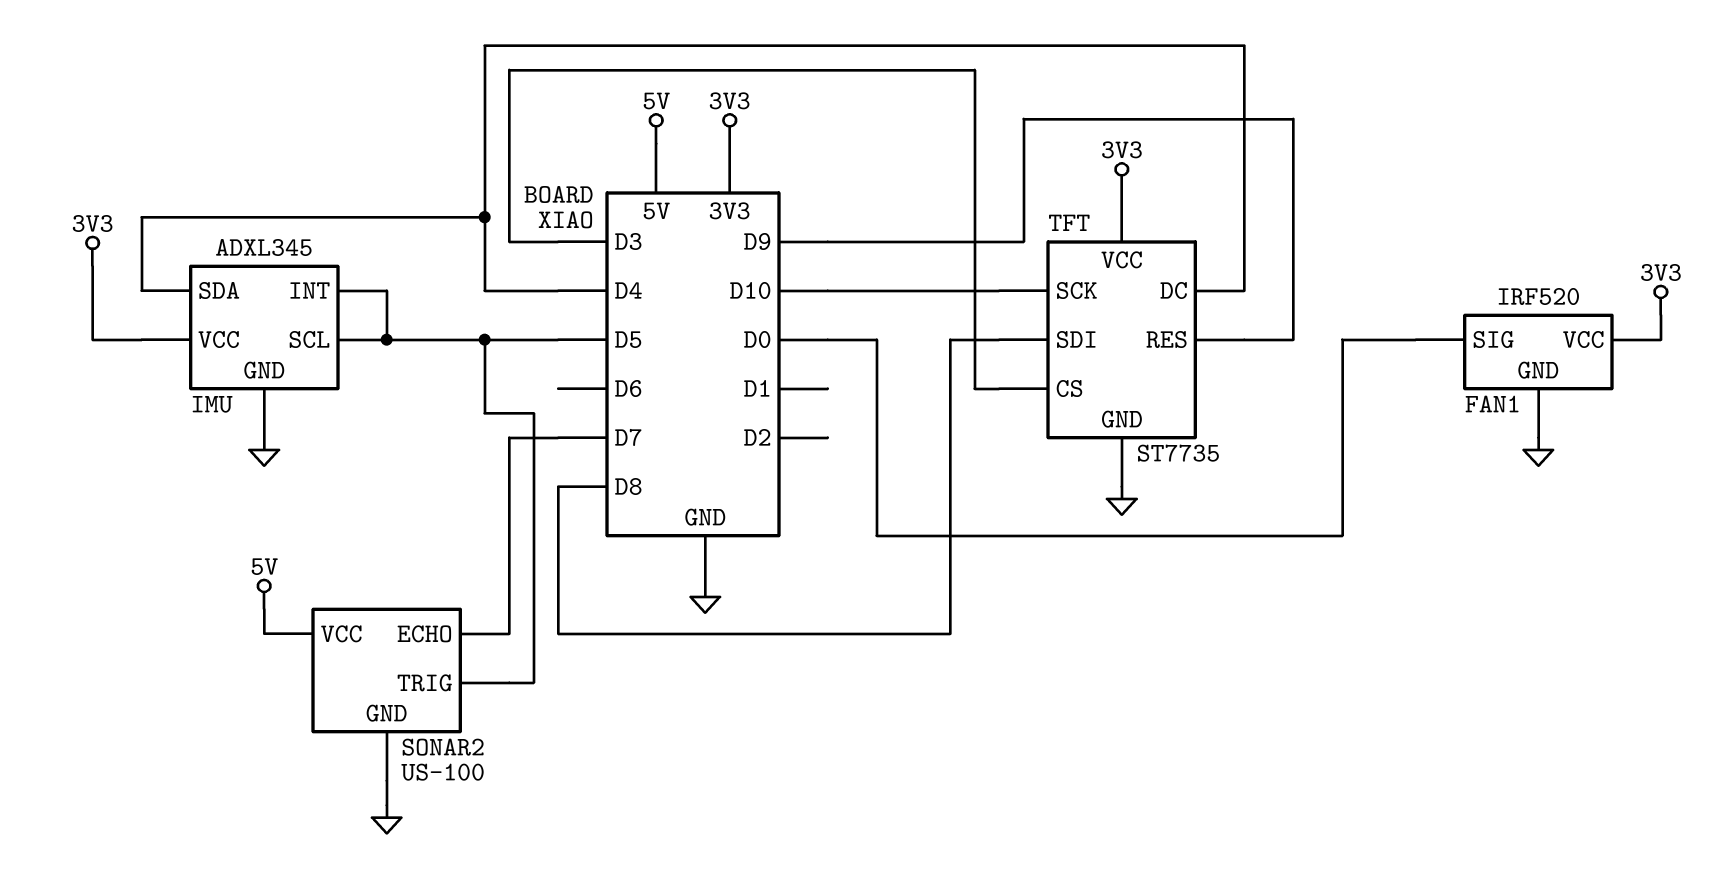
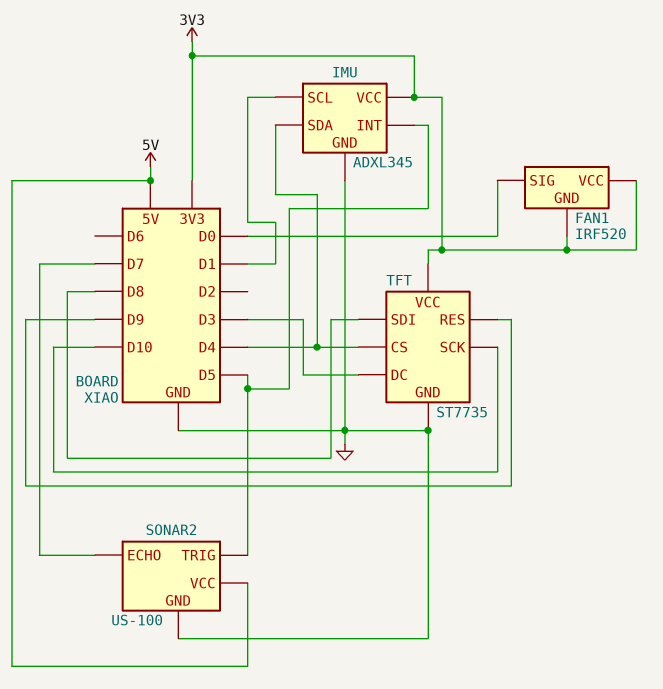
FAN1 pin GND: GND -> 3V3
IMU pin SCL: D5 -> D1
TFT pin CS: D3 -> D4
TFT pin DC: D4 -> D3

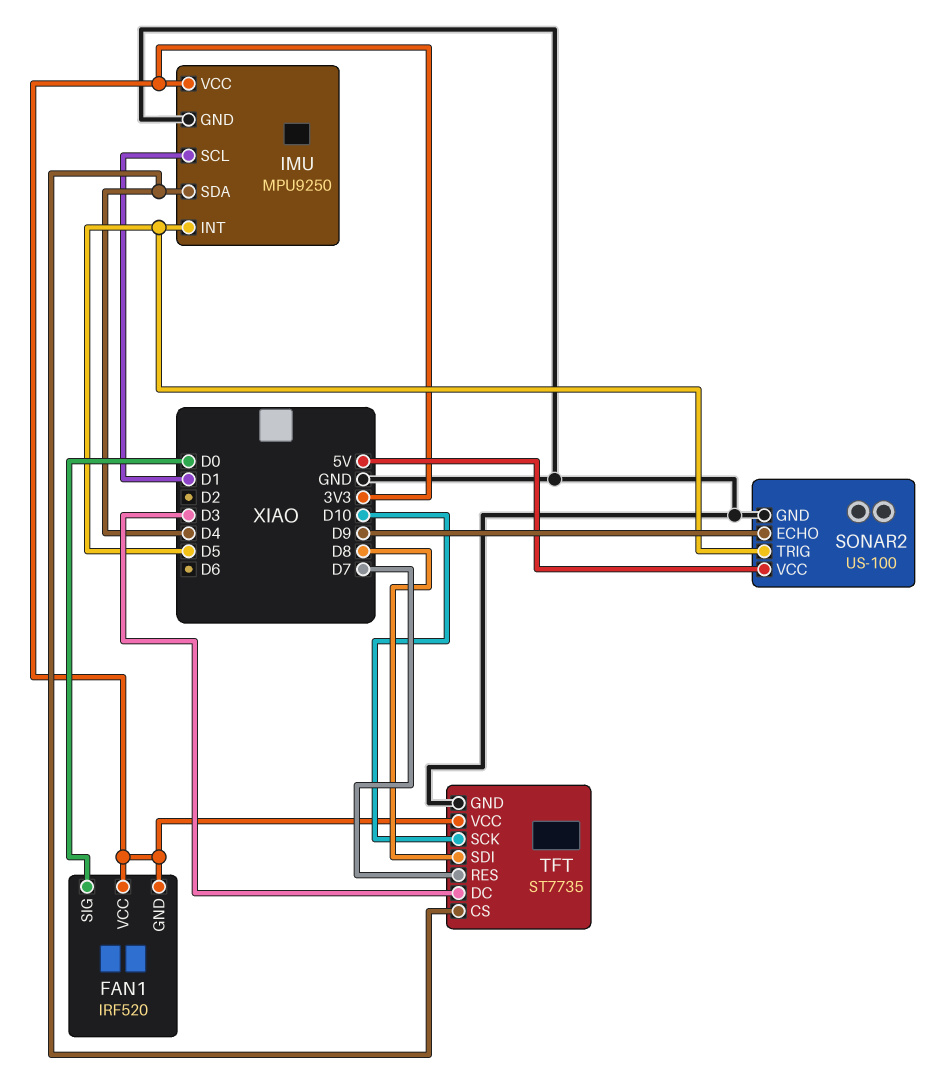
IMU: ADXL345 -> MPU9250
SONAR2 pin ECHO: D7 -> D9
TFT pin RES: D9 -> D7

